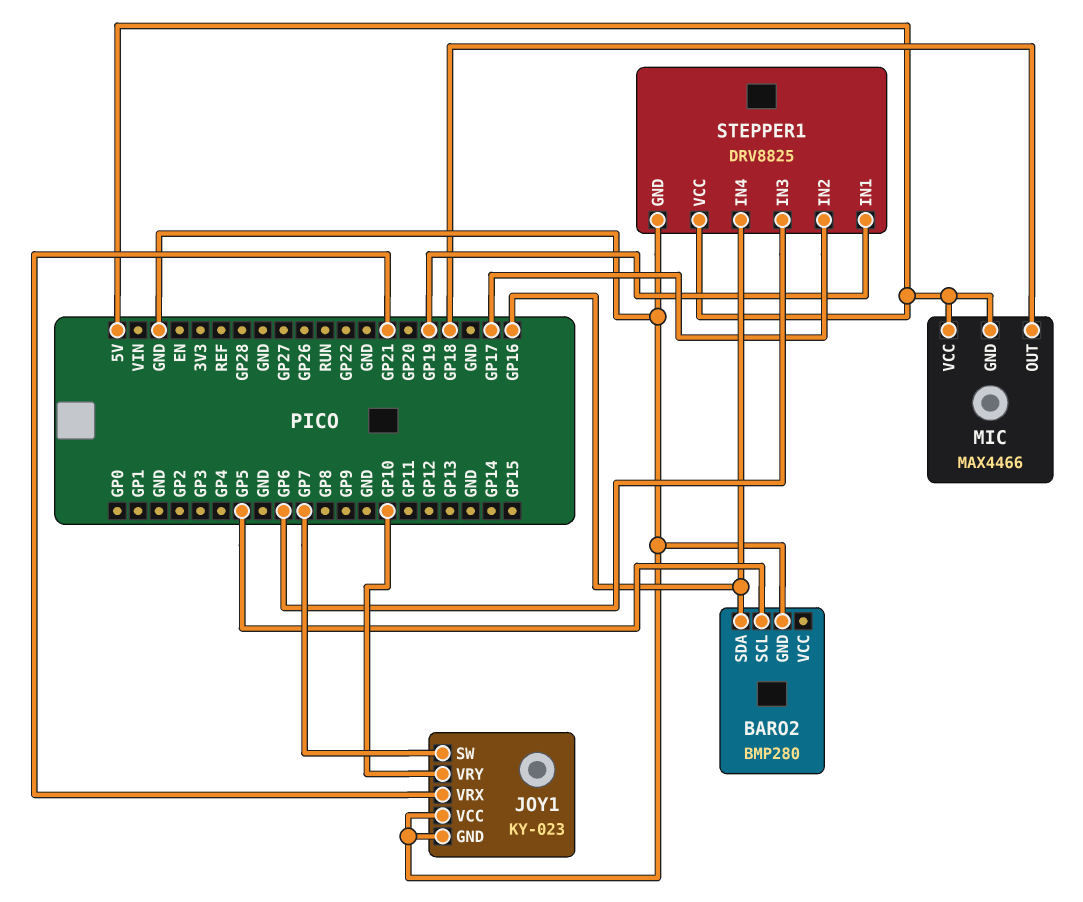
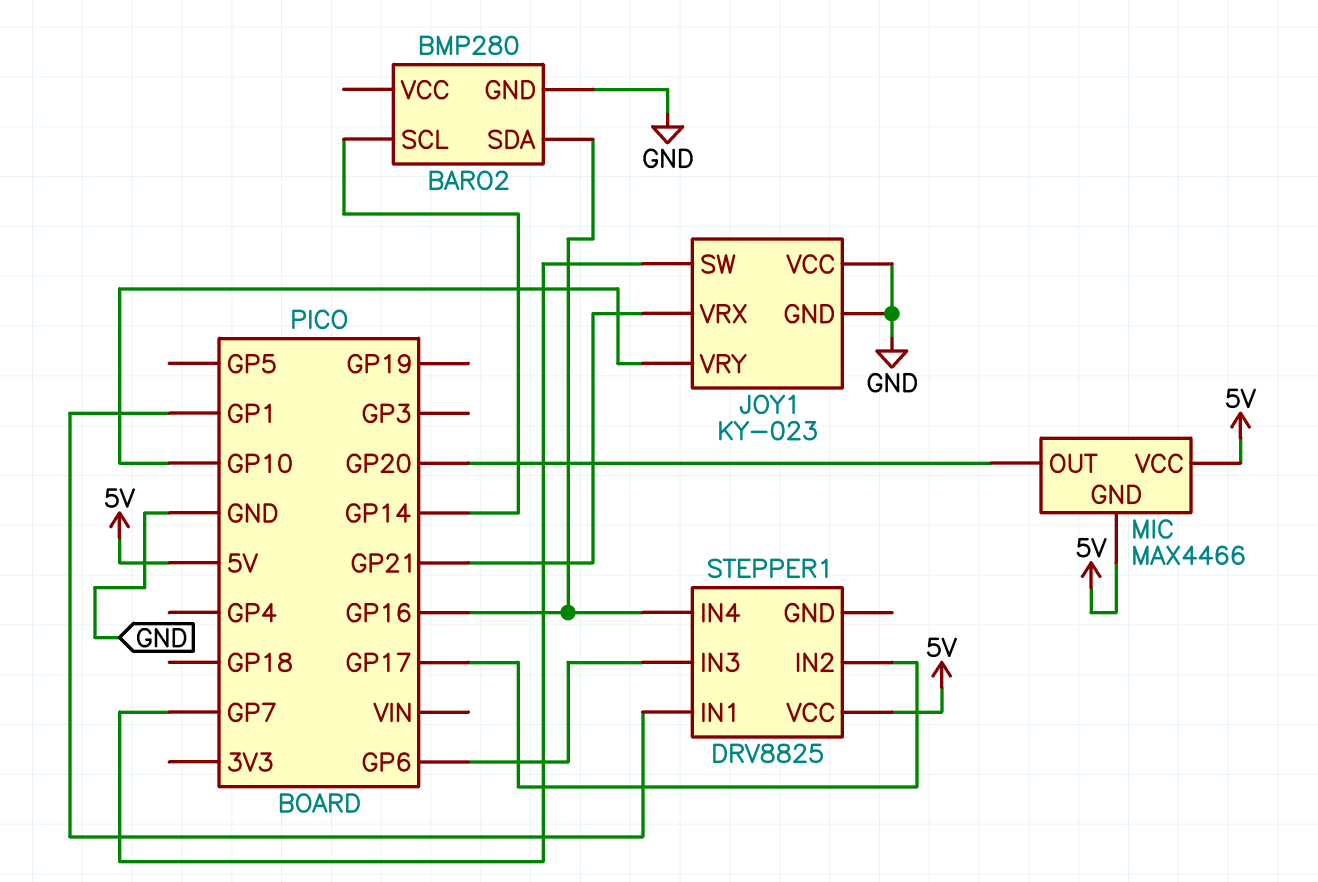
BARO2 pin SCL: GP5 -> GP14
MIC pin OUT: GP18 -> GP20
STEPPER1 pin GND: GND -> none
STEPPER1 pin IN1: GP19 -> GP1

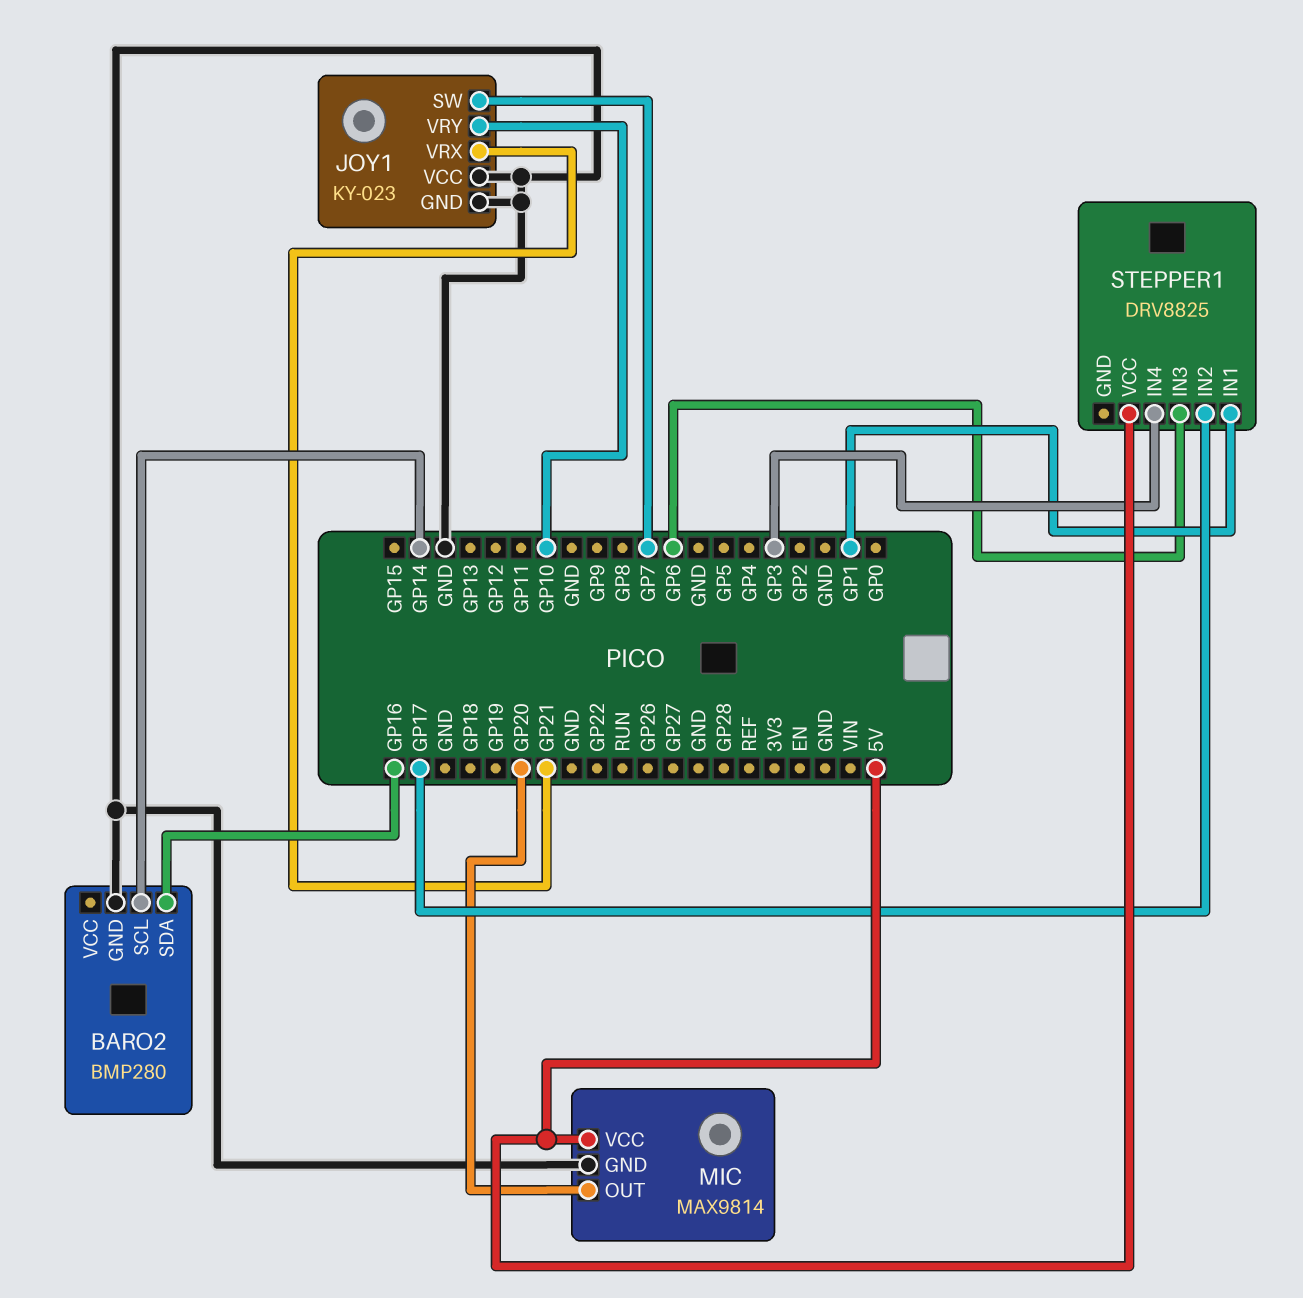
MIC: MAX4466 -> MAX9814
MIC pin GND: 5V -> GND
STEPPER1 pin IN4: GP16 -> GP3

